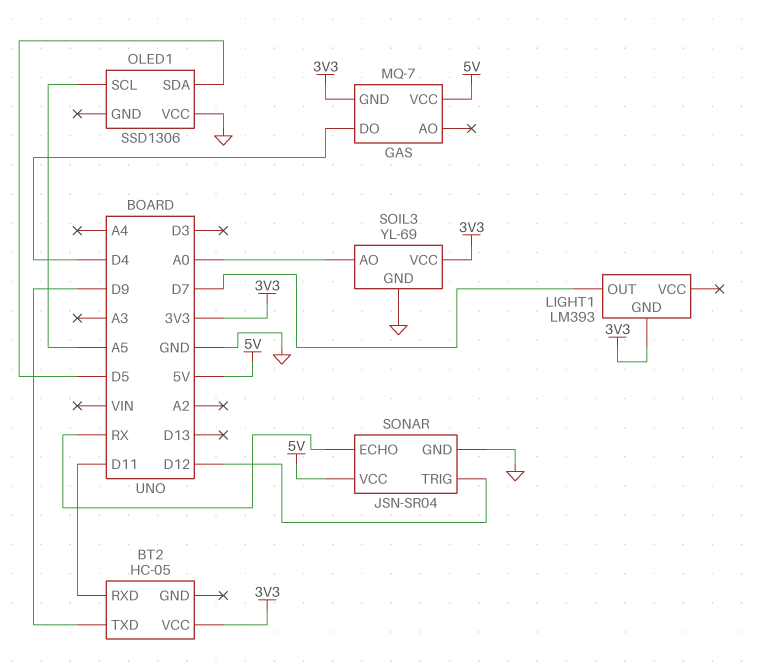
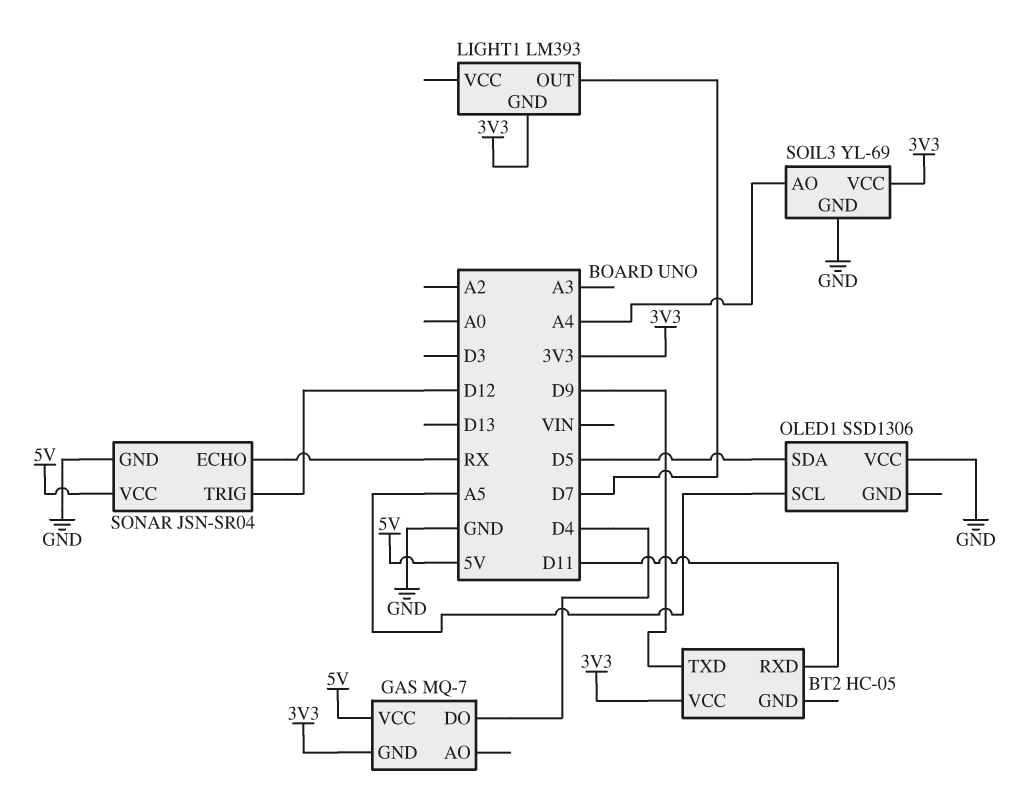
SOIL3 pin AO: A0 -> A4

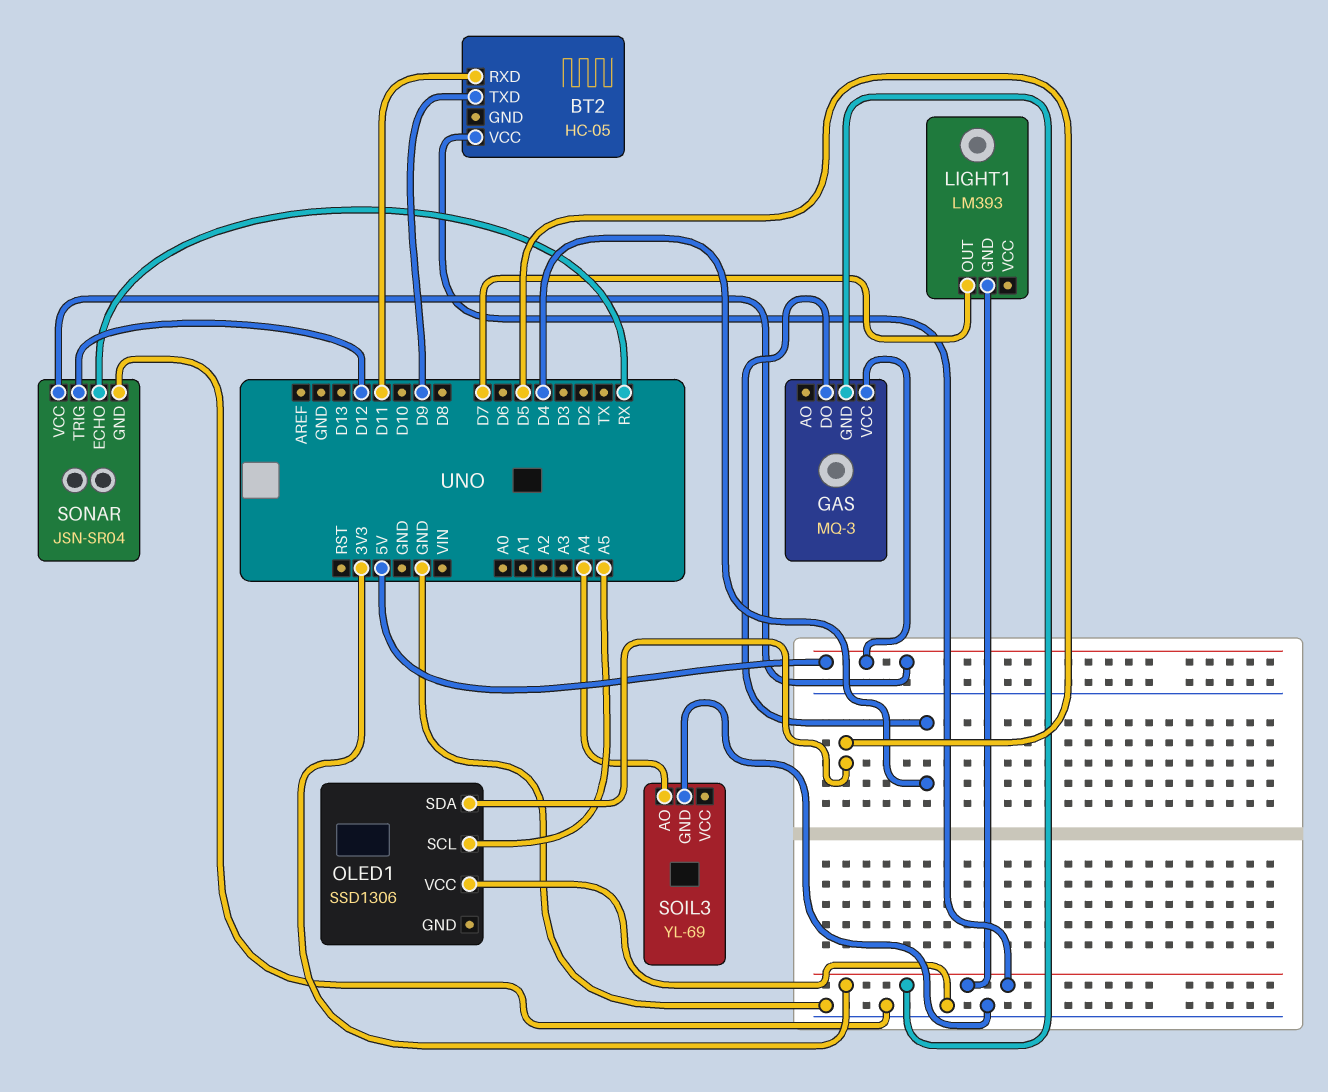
GAS: MQ-7 -> MQ-3
SOIL3 pin VCC: 3V3 -> none

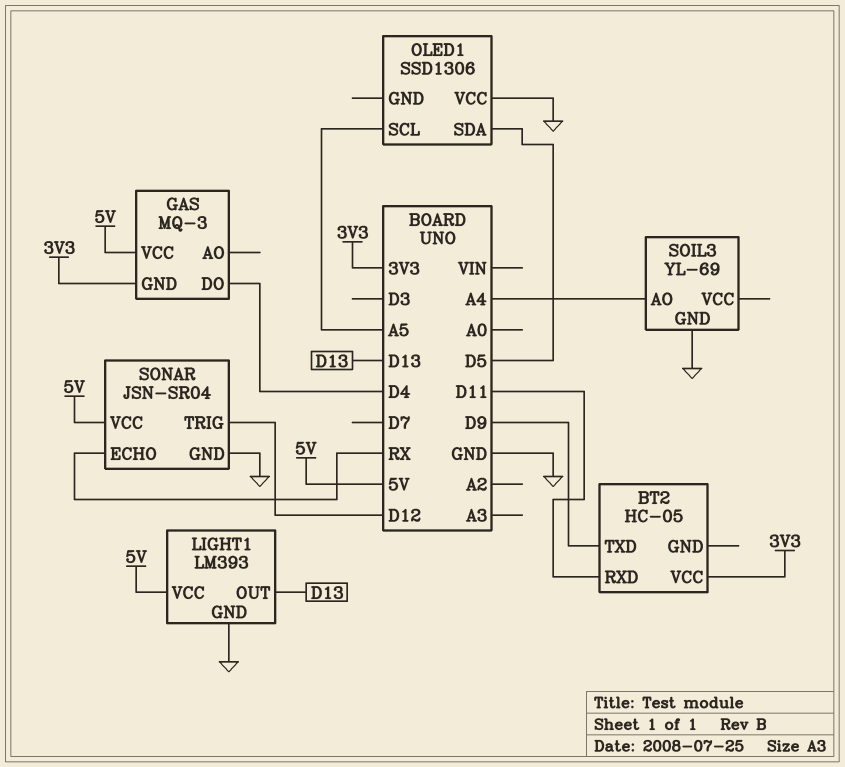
LIGHT1 pin GND: 3V3 -> GND
LIGHT1 pin OUT: D7 -> D13
LIGHT1 pin VCC: none -> 5V

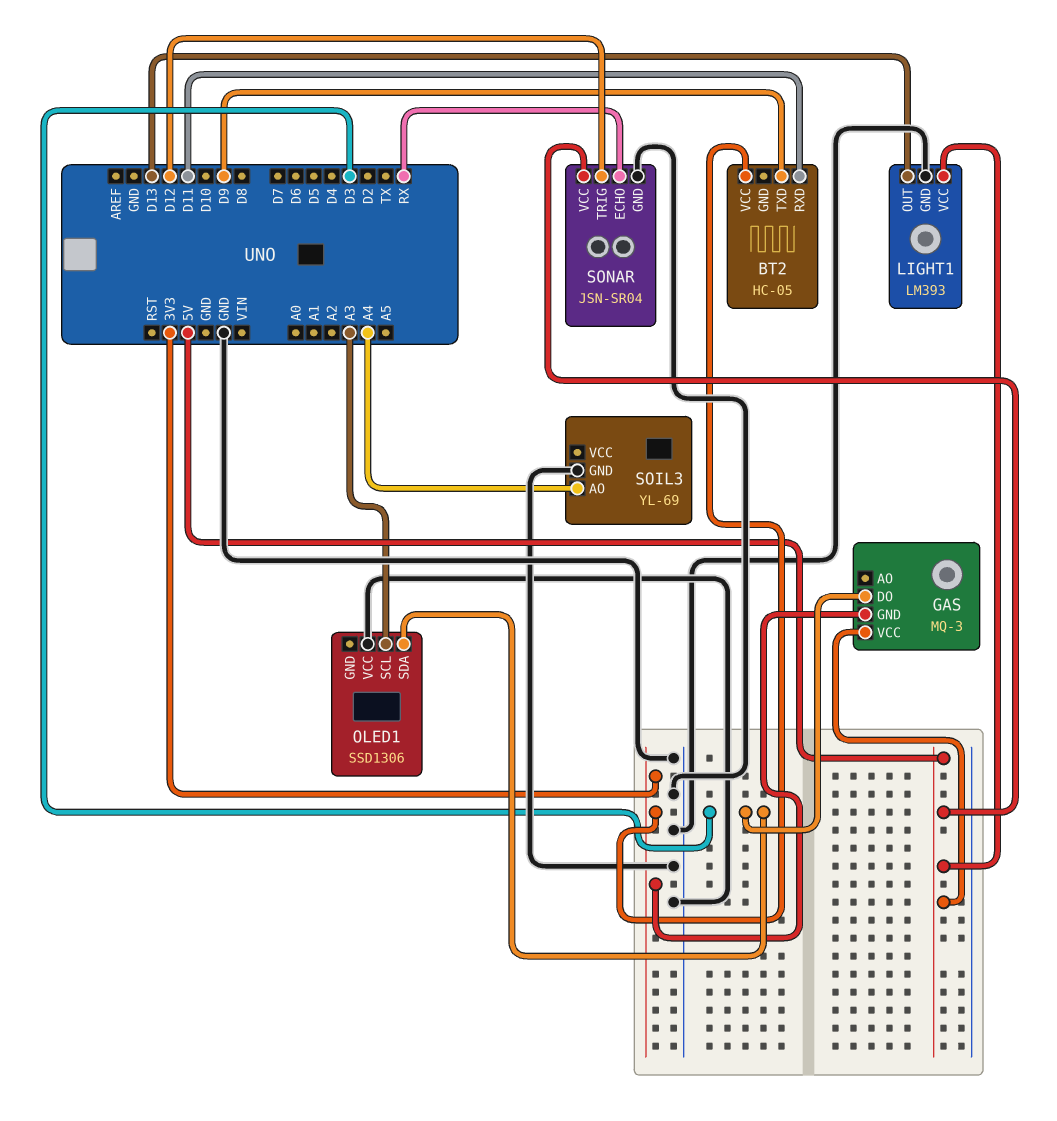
GAS pin DO: D4 -> D3
OLED1 pin SCL: A5 -> A3
OLED1 pin SDA: D5 -> D3

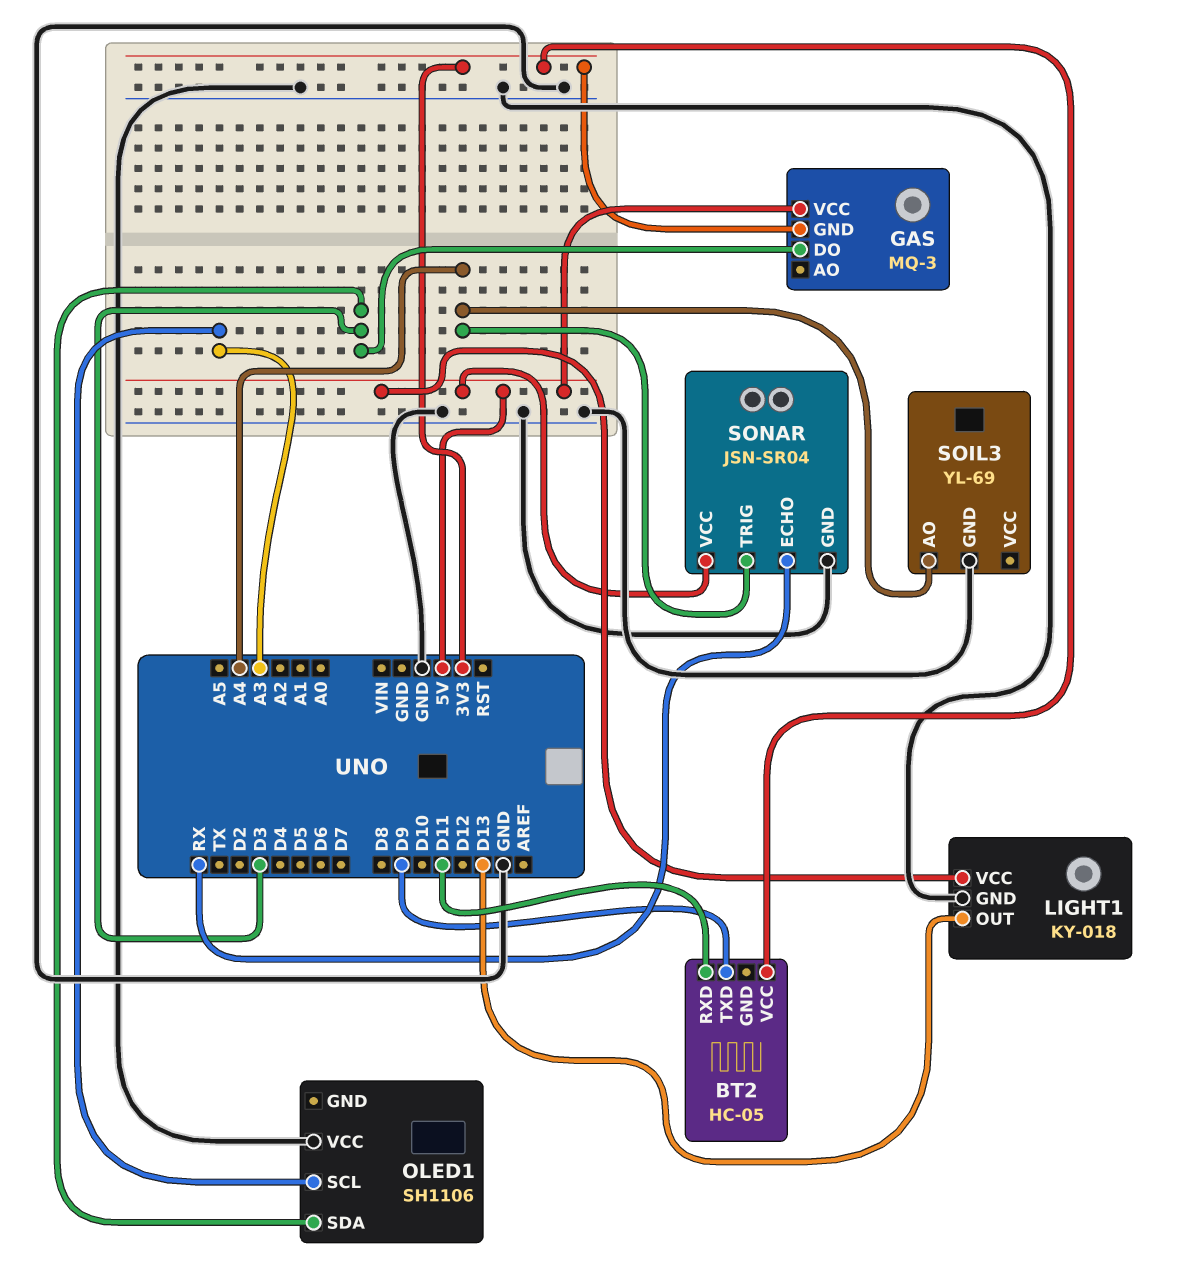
LIGHT1: LM393 -> KY-018
OLED1: SSD1306 -> SH1106
SONAR pin TRIG: D12 -> A4

